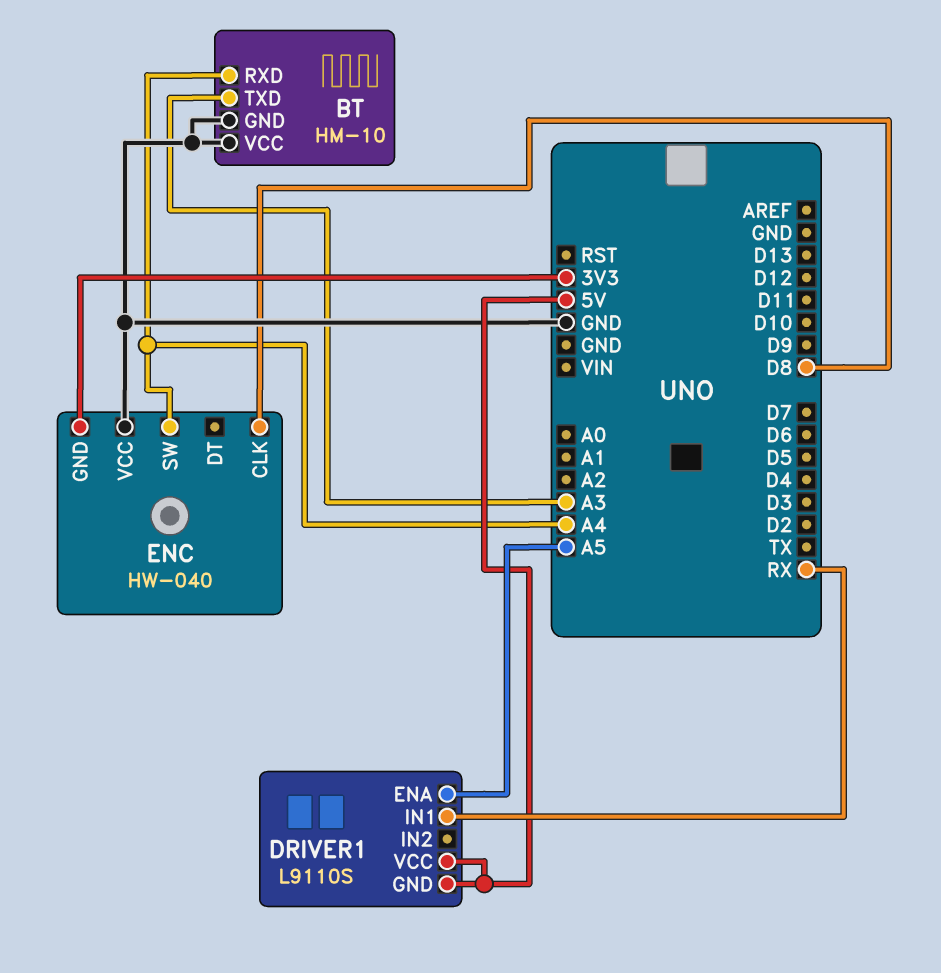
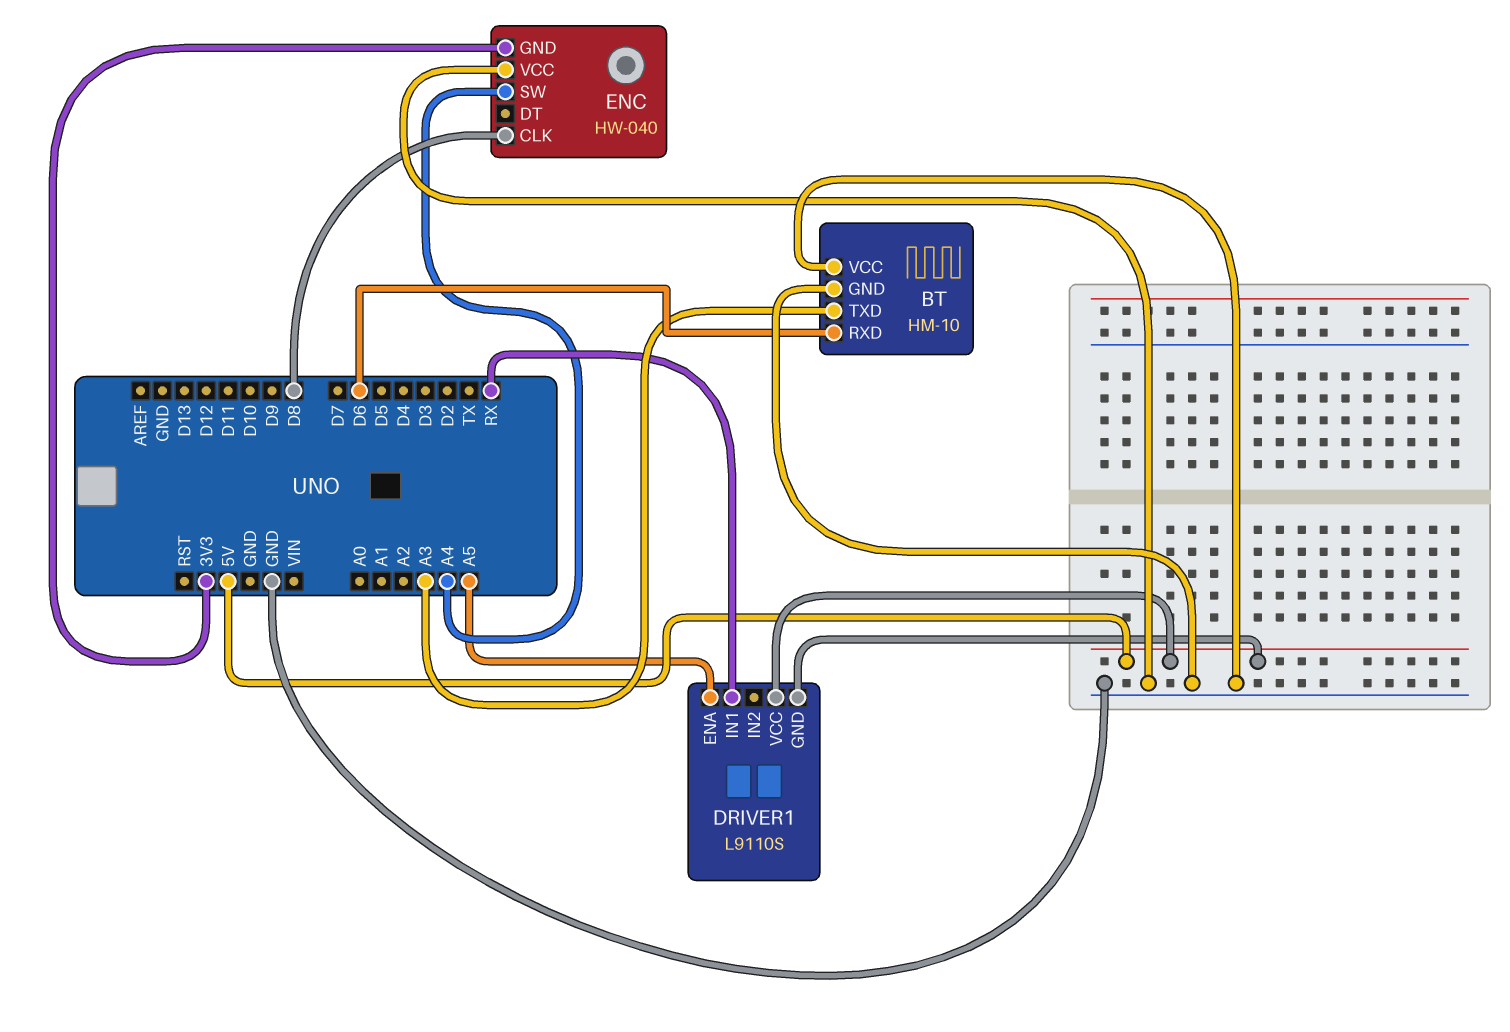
BT pin RXD: A4 -> D6

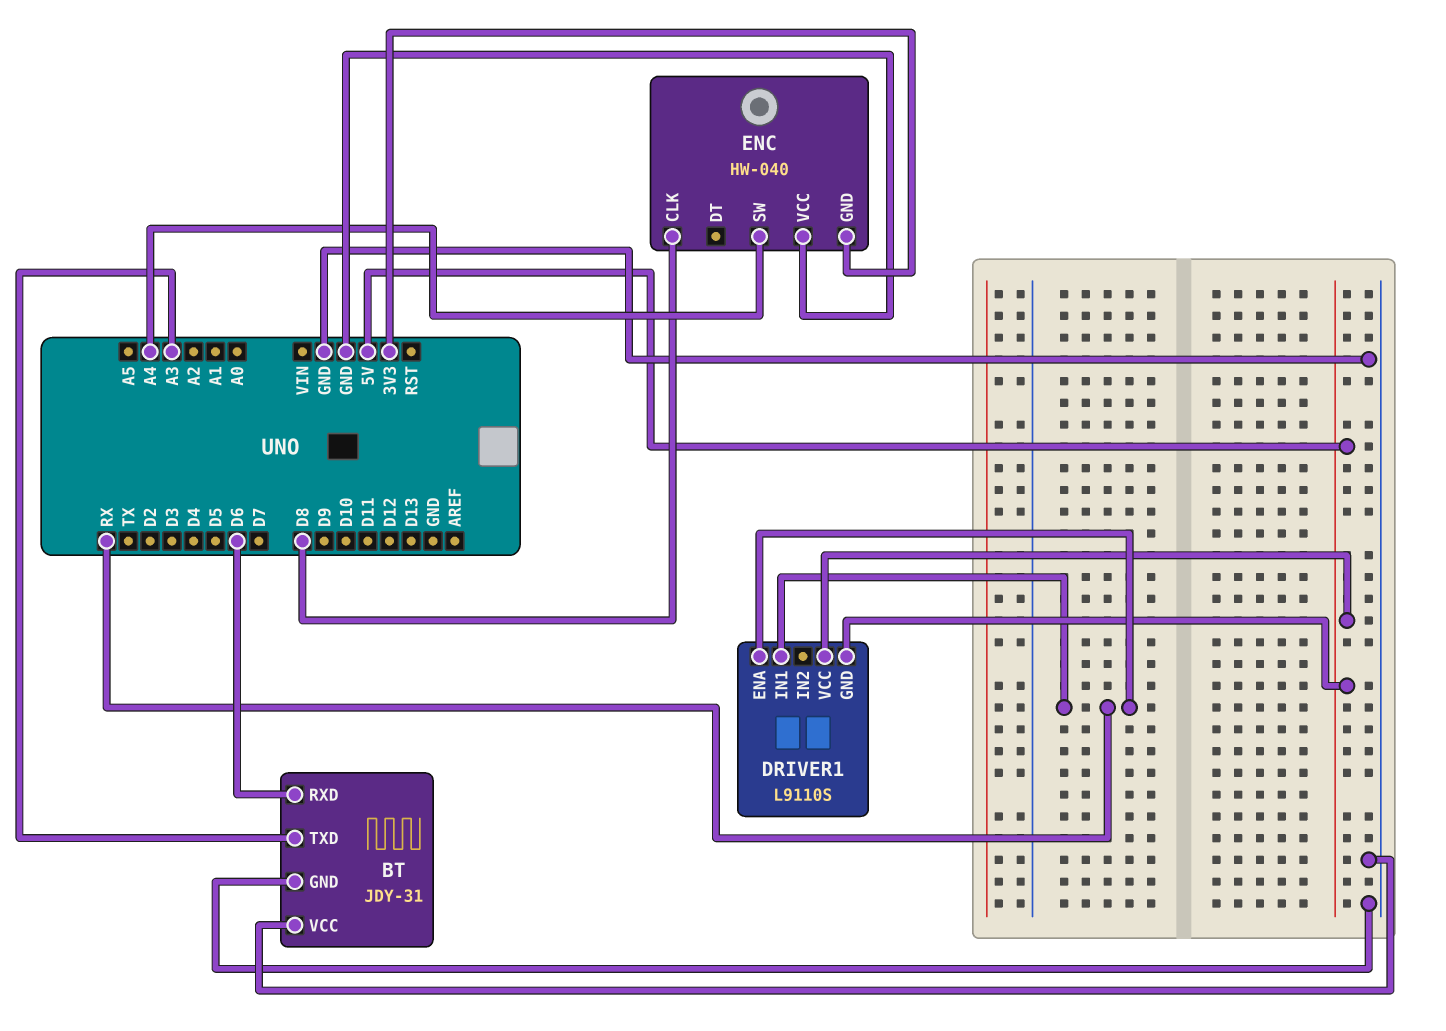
BT: HM-10 -> JDY-31
DRIVER1 pin ENA: A5 -> RX

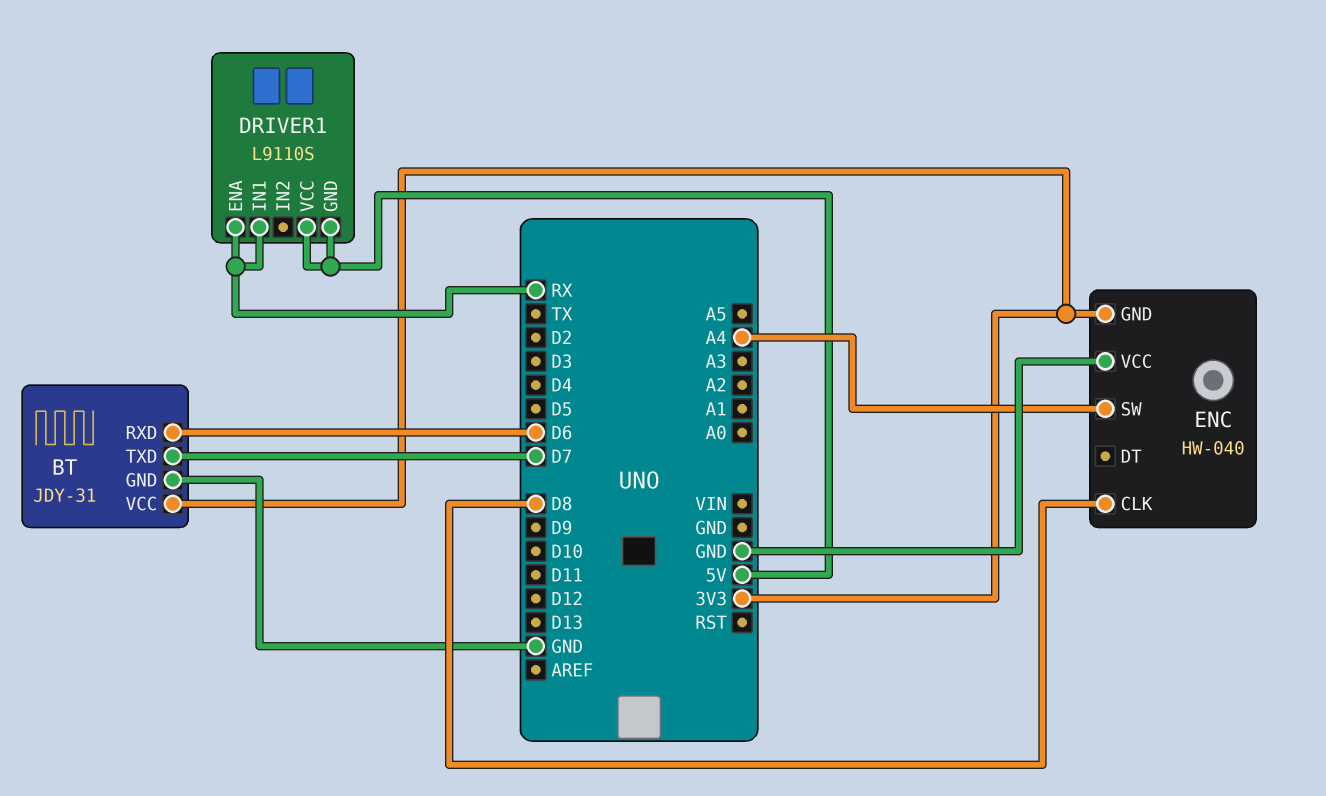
BT pin TXD: A3 -> D7
BT pin VCC: GND -> 3V3

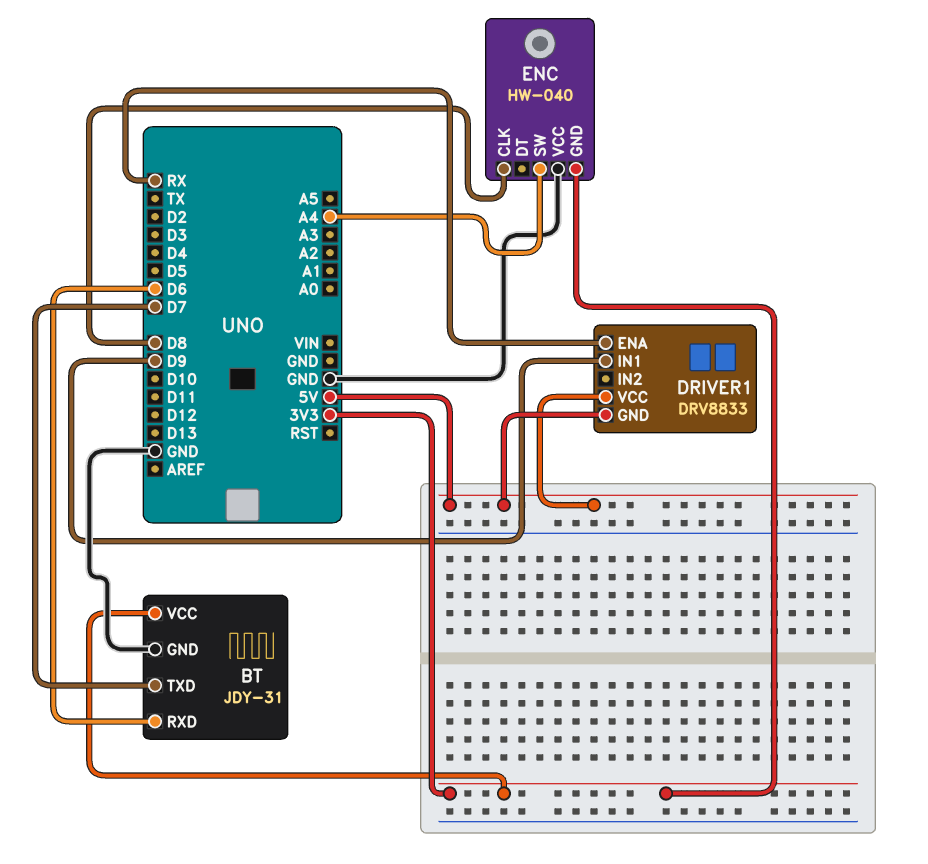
DRIVER1: L9110S -> DRV8833
DRIVER1 pin IN1: RX -> D9

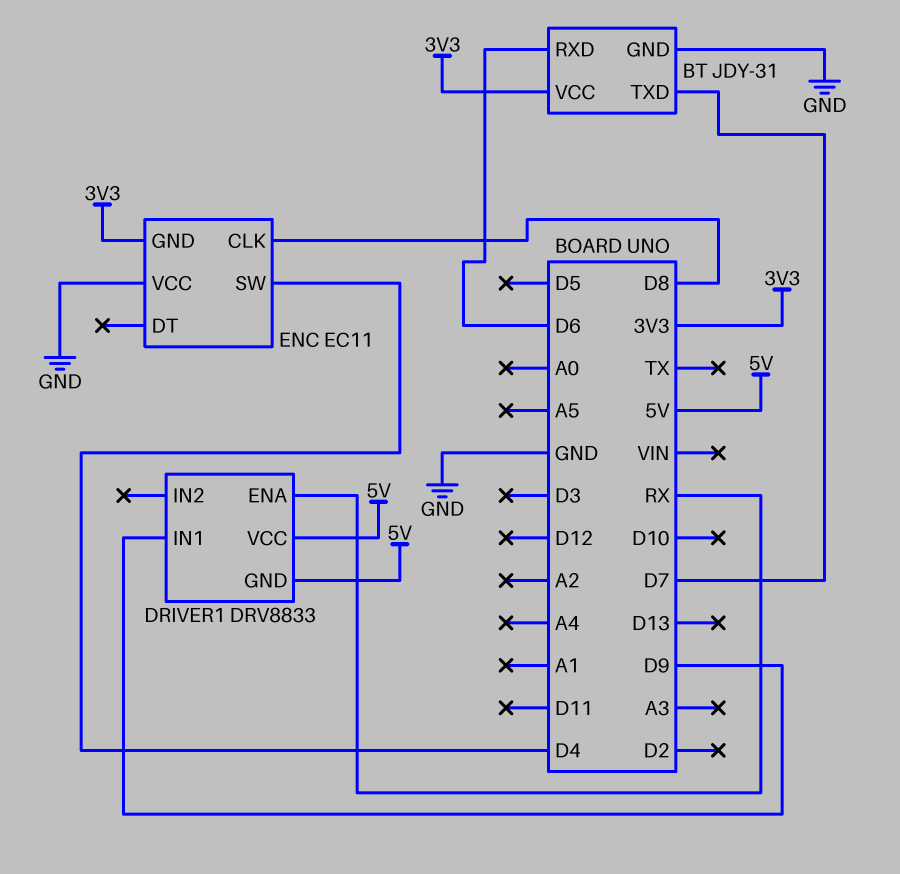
ENC: HW-040 -> EC11
ENC pin SW: A4 -> D4

